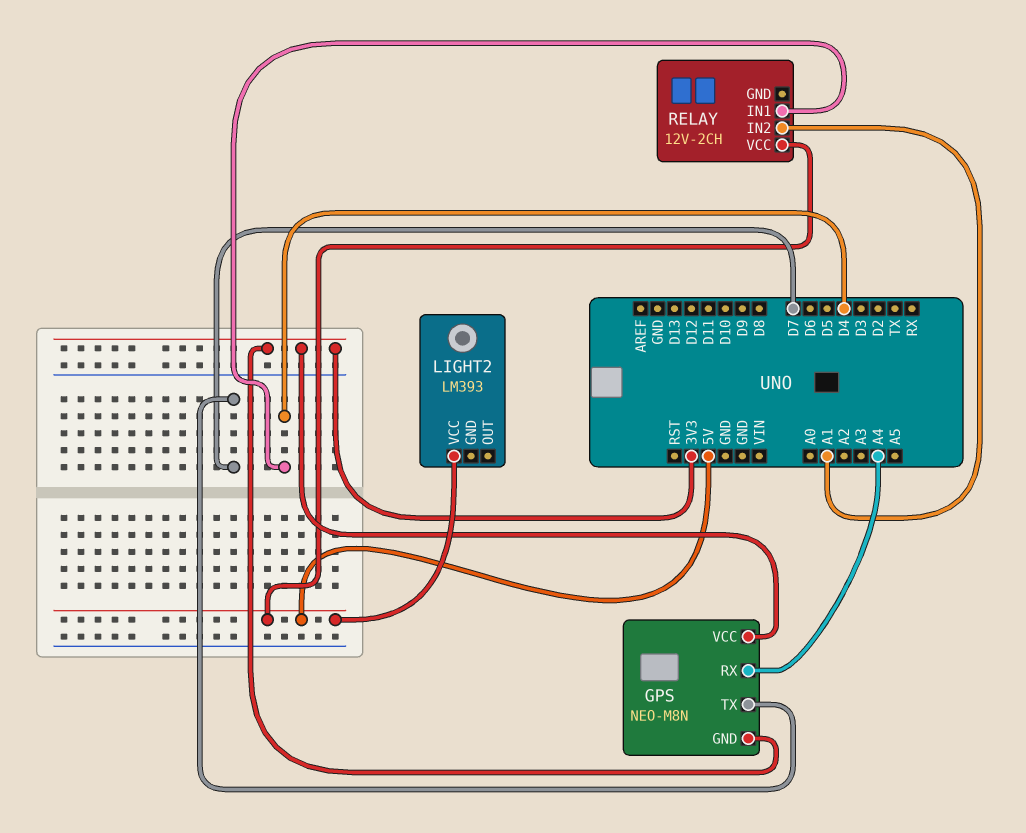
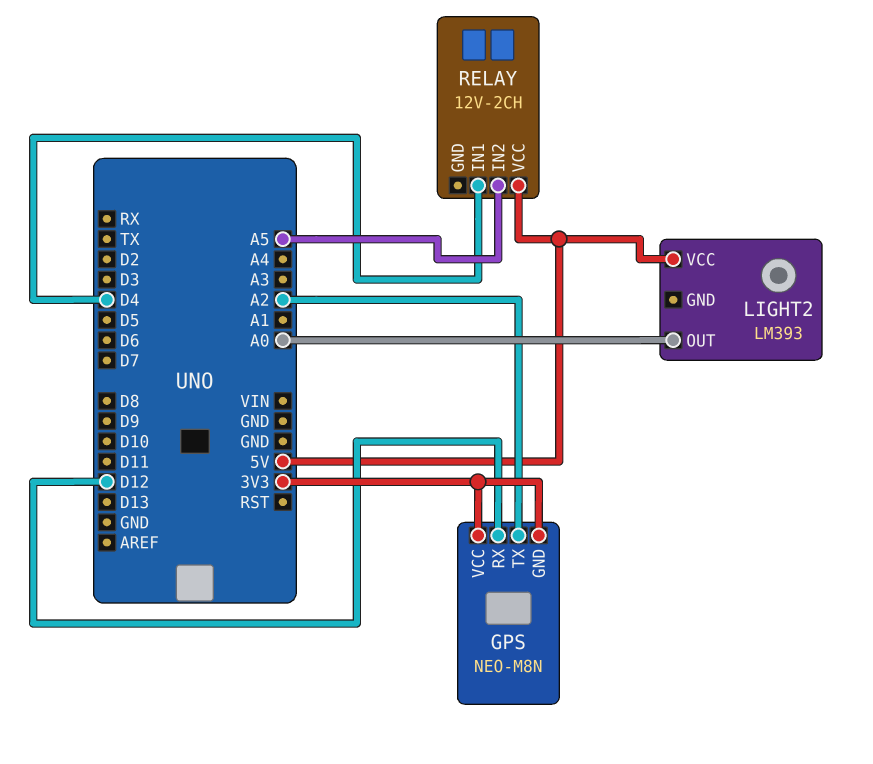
GPS pin RX: A4 -> D12
GPS pin TX: D7 -> A2
LIGHT2 pin OUT: none -> A0
RELAY pin IN2: A1 -> A5

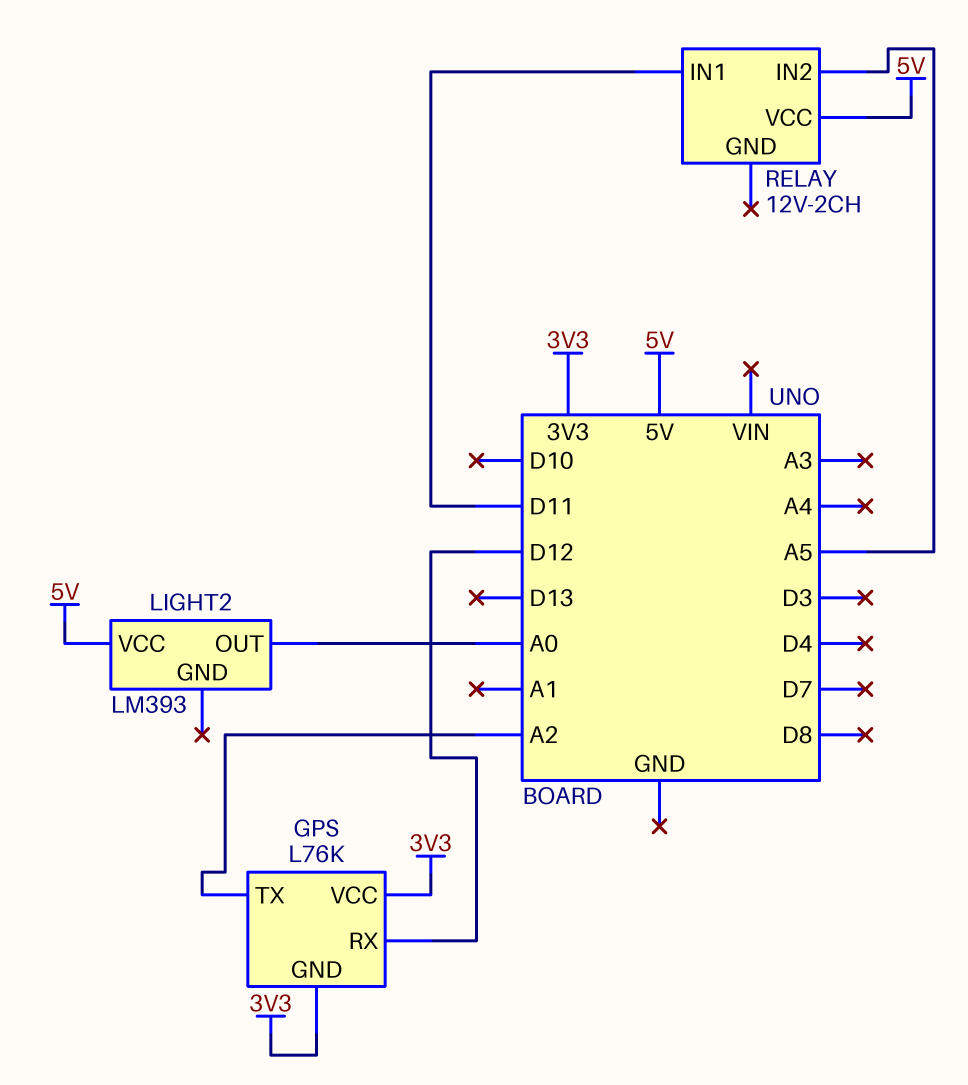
GPS: NEO-M8N -> L76K
RELAY pin IN1: D4 -> D11

